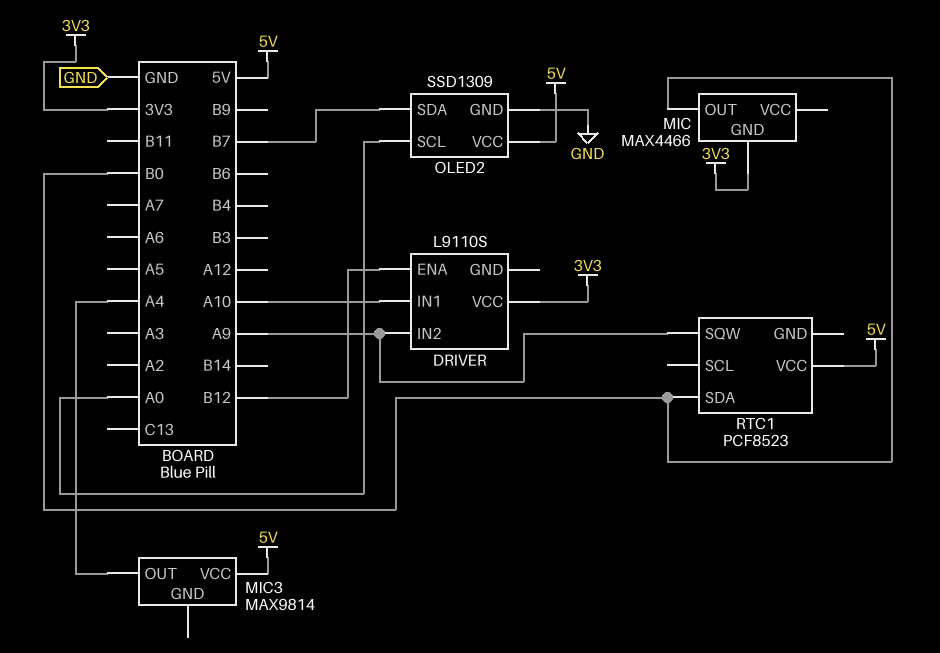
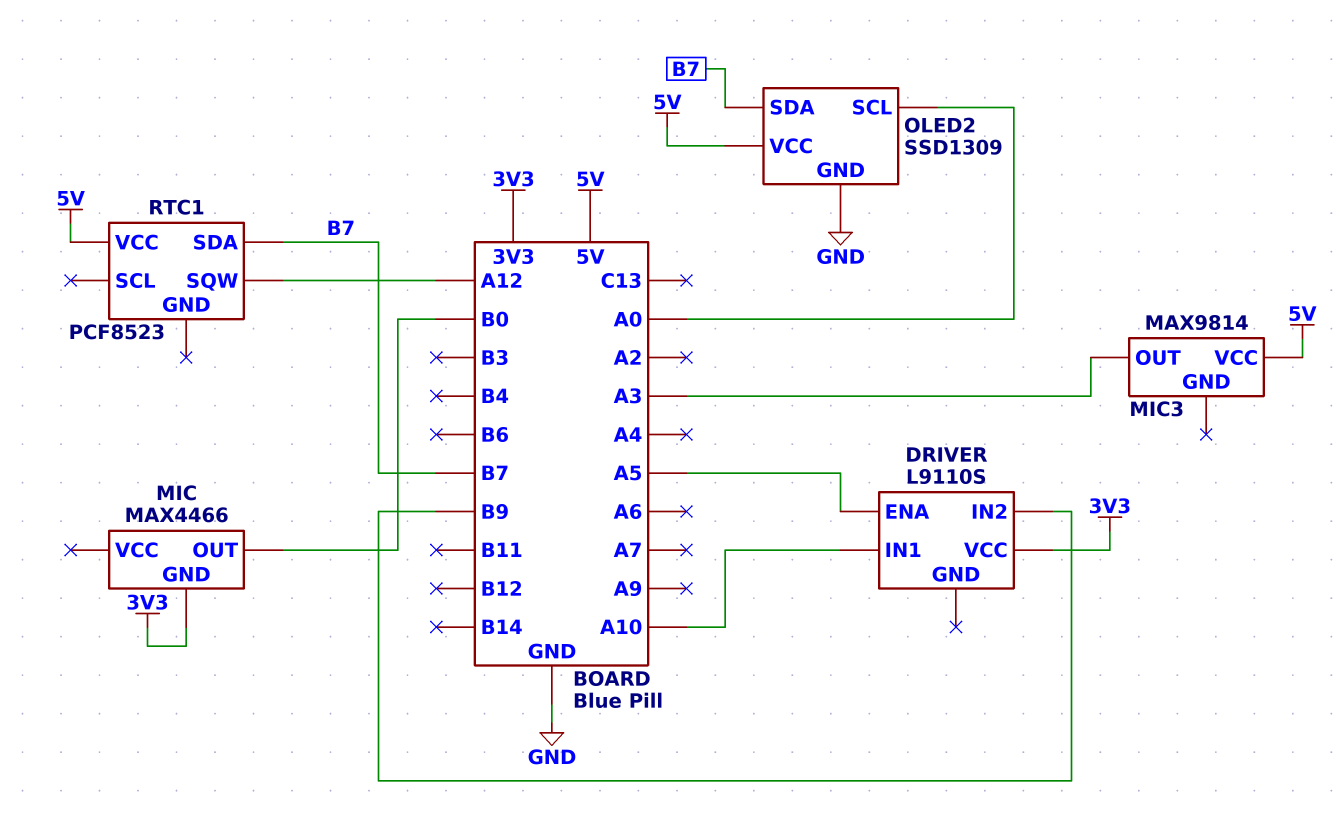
DRIVER pin ENA: B12 -> A5
DRIVER pin IN2: A9 -> B9
MIC3 pin OUT: A4 -> A3
RTC1 pin SDA: B0 -> B7
RTC1 pin SQW: A9 -> A12

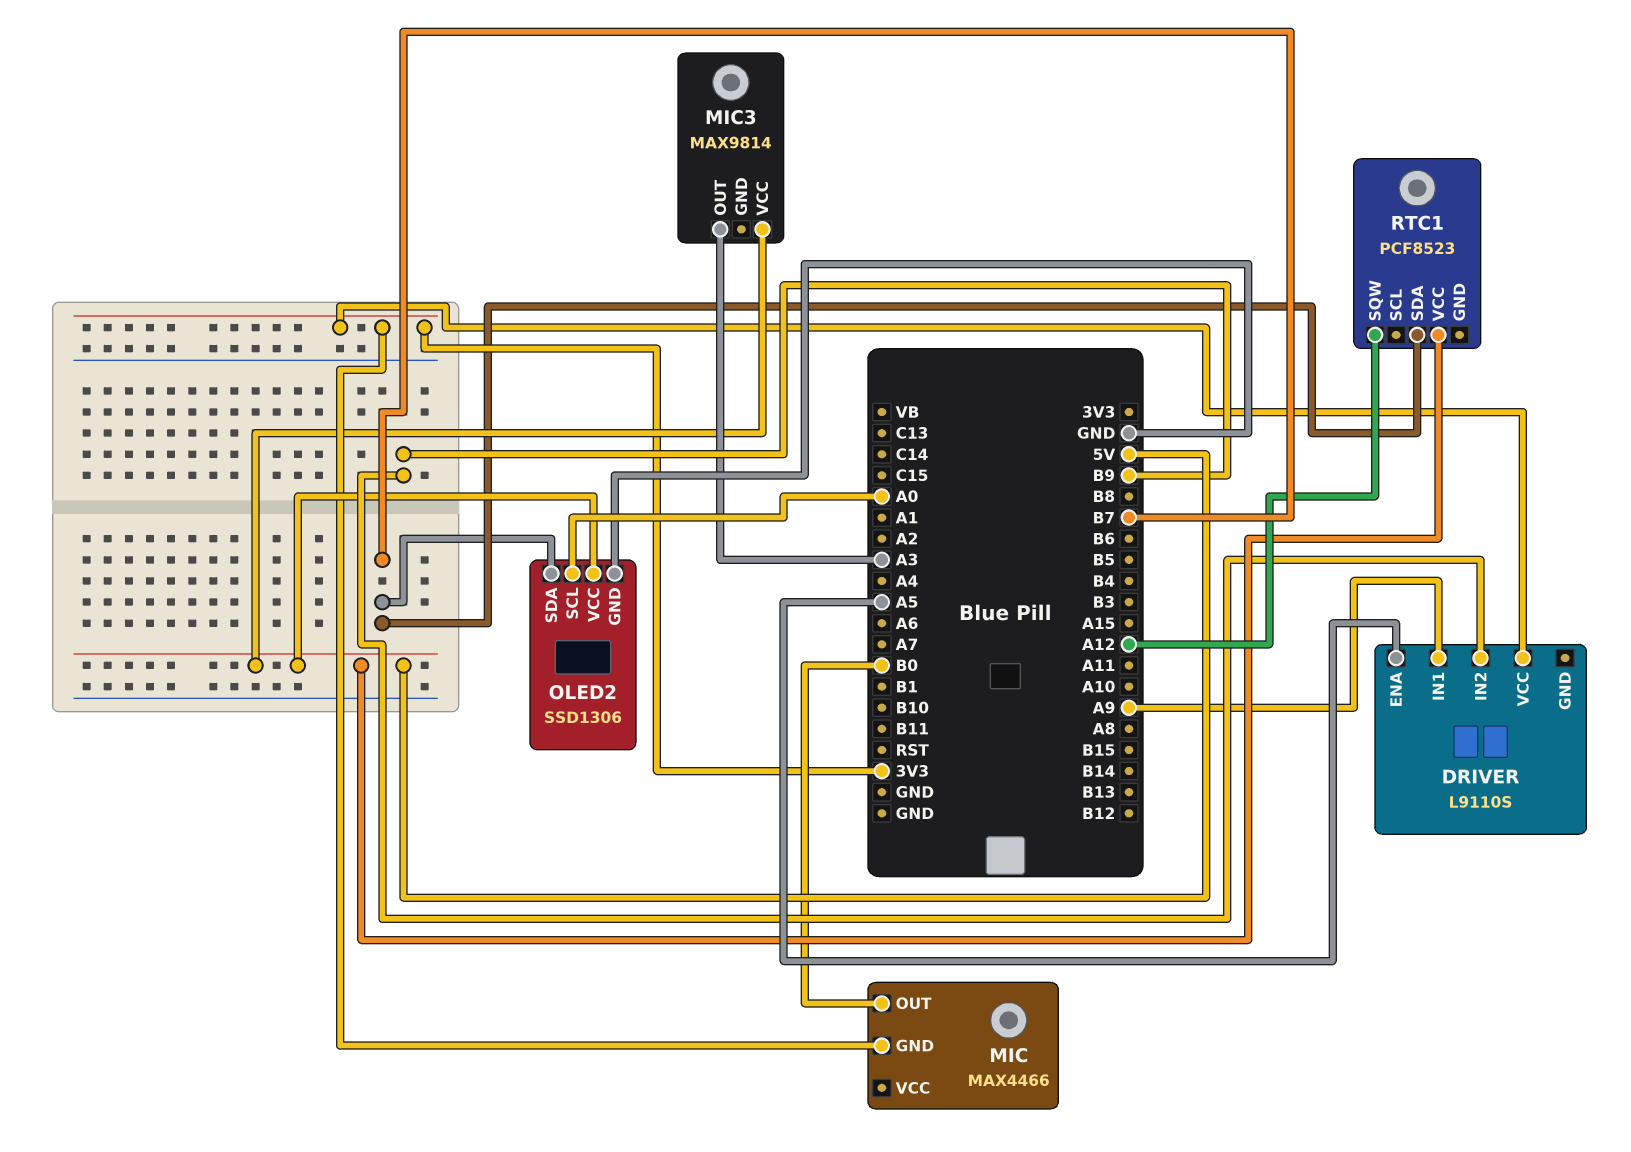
DRIVER pin IN1: A10 -> A9
OLED2: SSD1309 -> SSD1306

